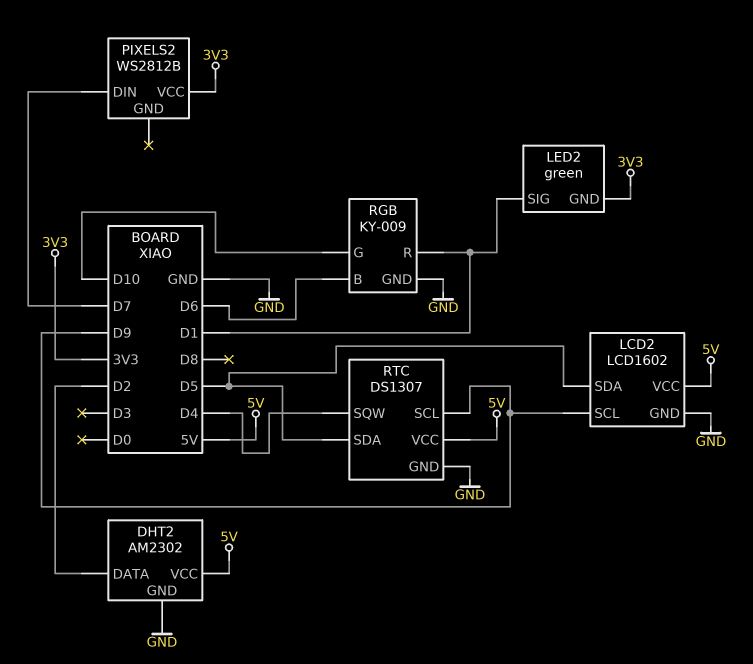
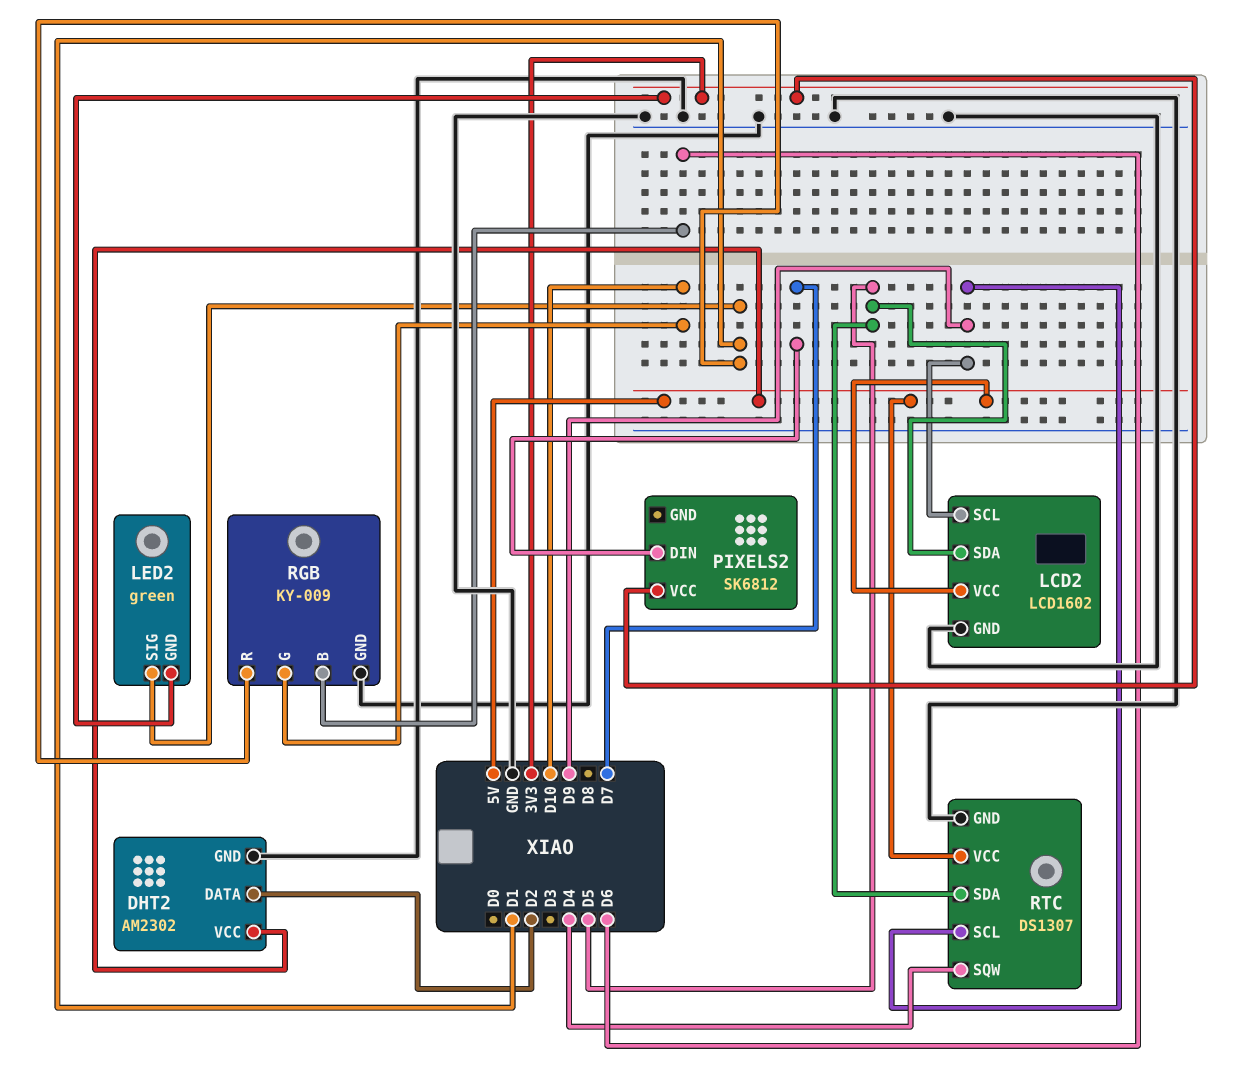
PIXELS2: WS2812B -> SK6812

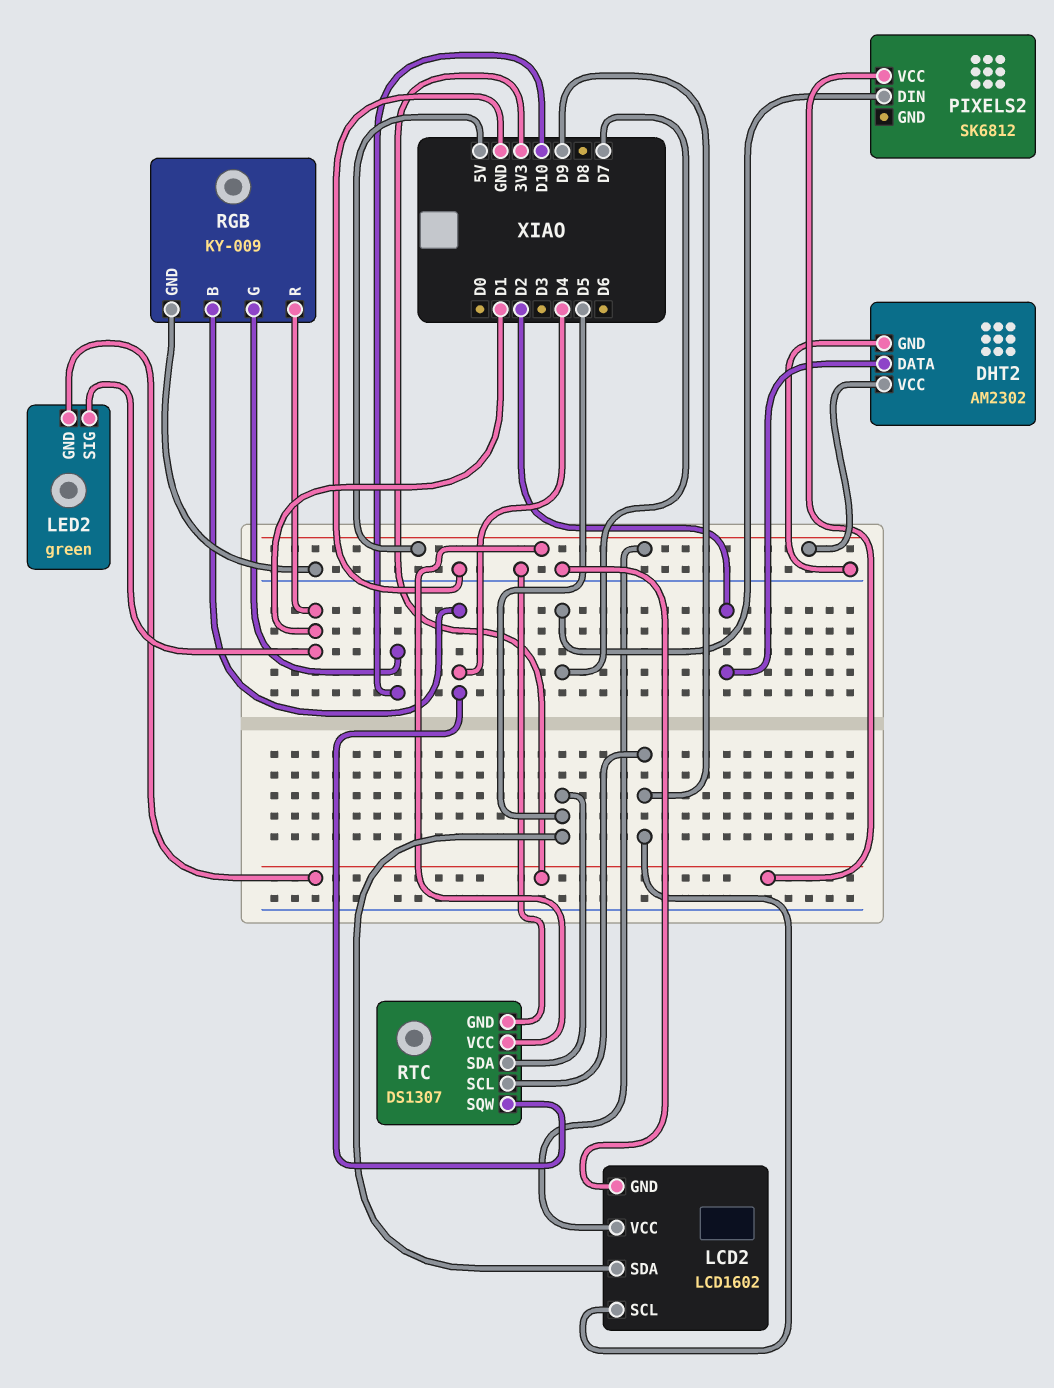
RGB pin B: D6 -> D4

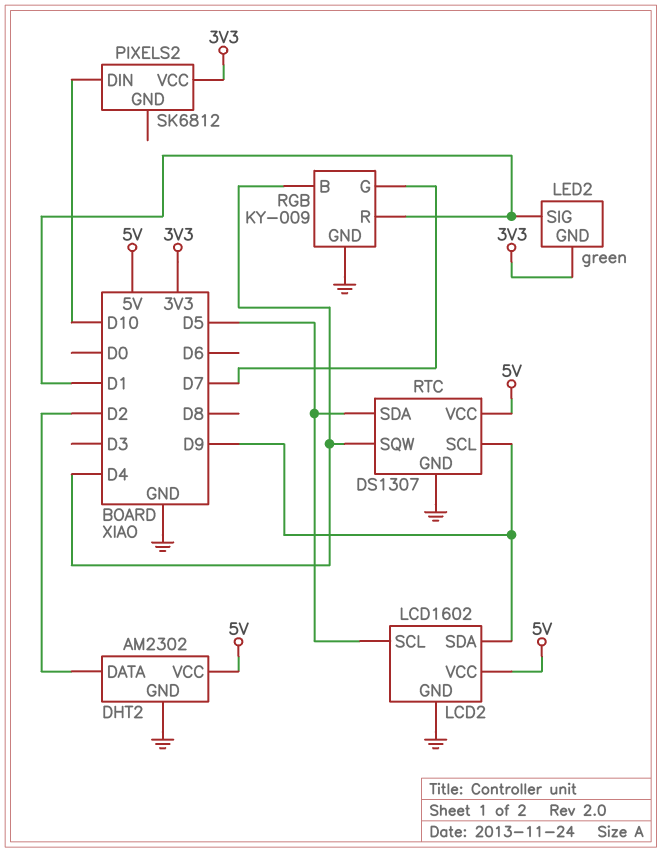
LCD2 pin SCL: D9 -> D5
LCD2 pin SDA: D5 -> D9
PIXELS2 pin DIN: D7 -> D10
RGB pin G: D10 -> D7

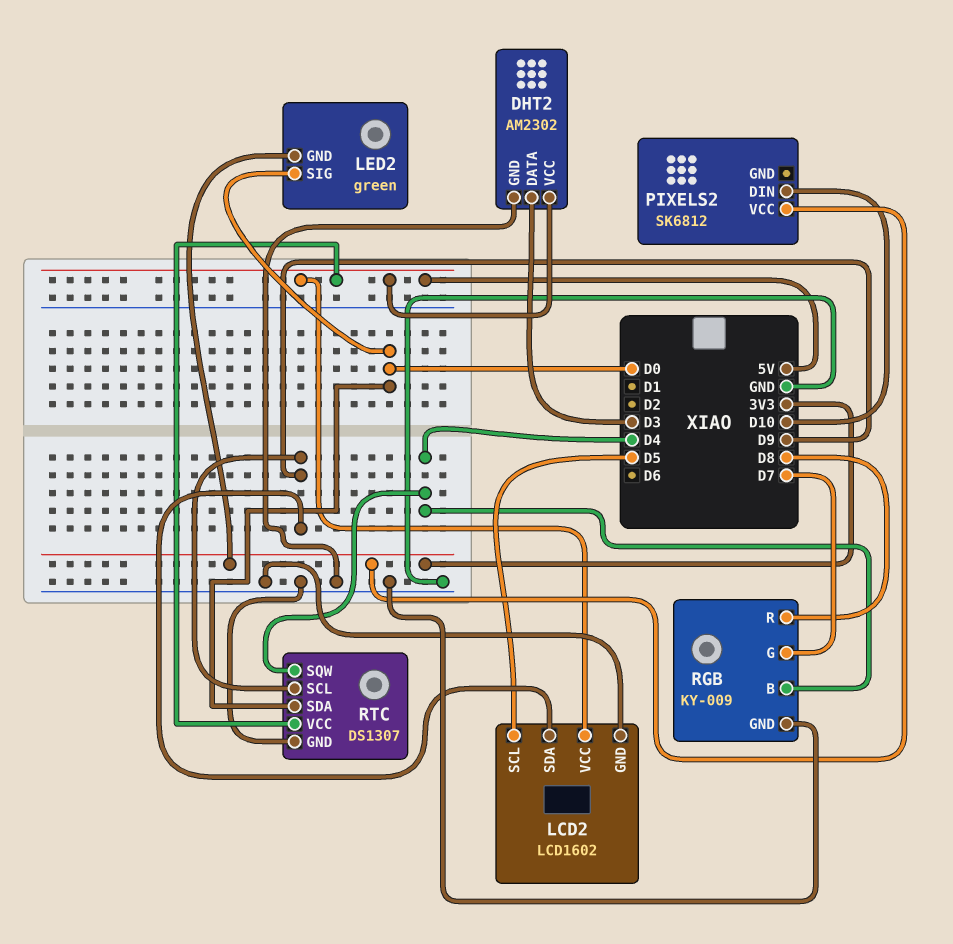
DHT2 pin DATA: D2 -> D3
LED2 pin SIG: D1 -> D0
RGB pin R: D1 -> D8
RTC pin SDA: D5 -> D0

